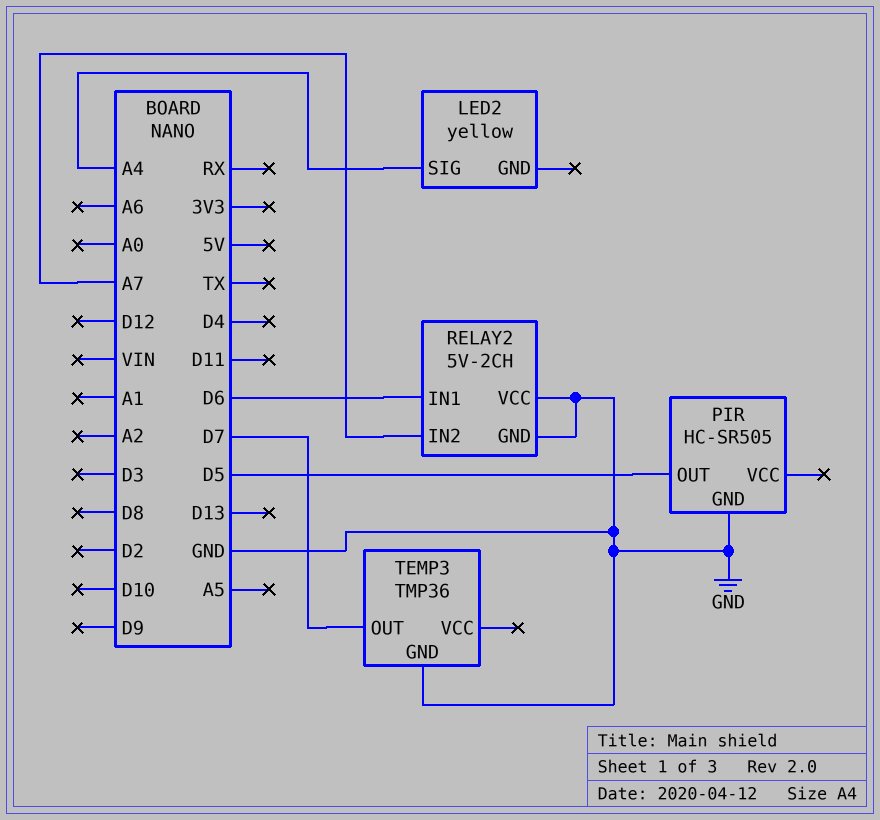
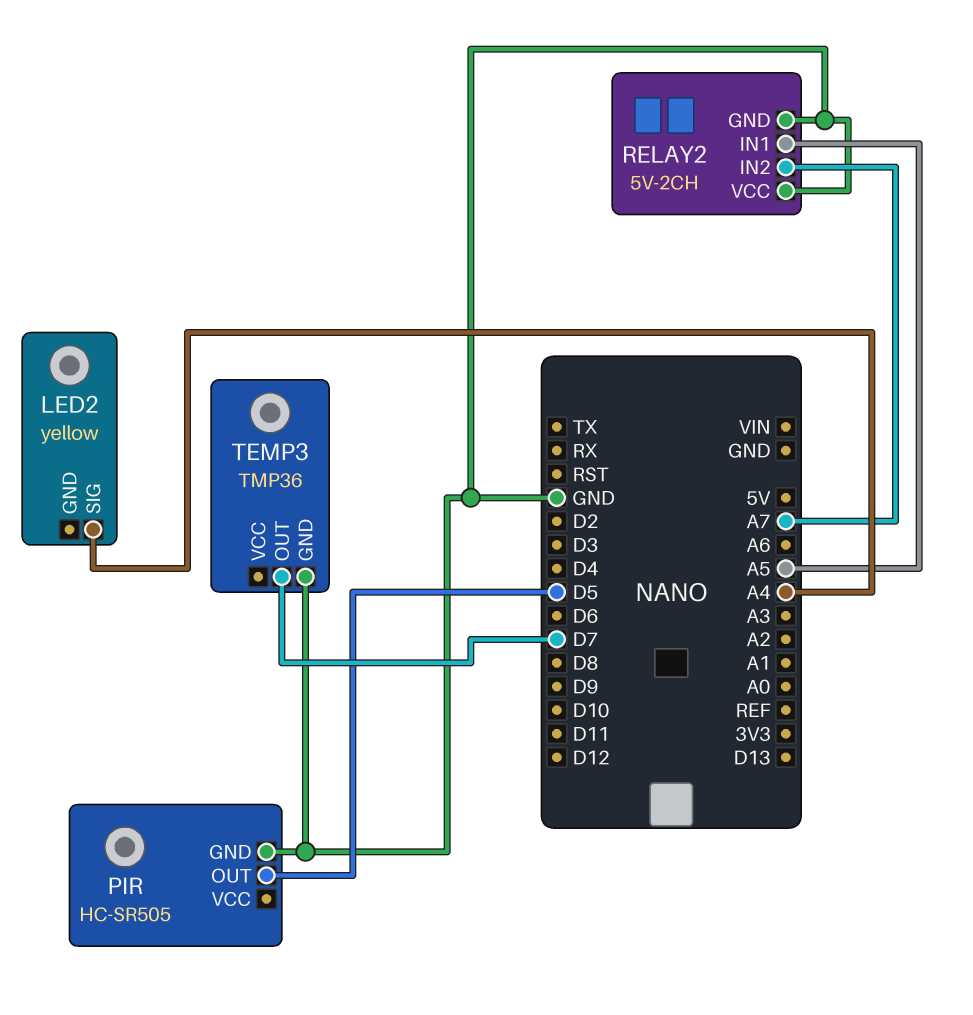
RELAY2 pin IN1: D6 -> A5

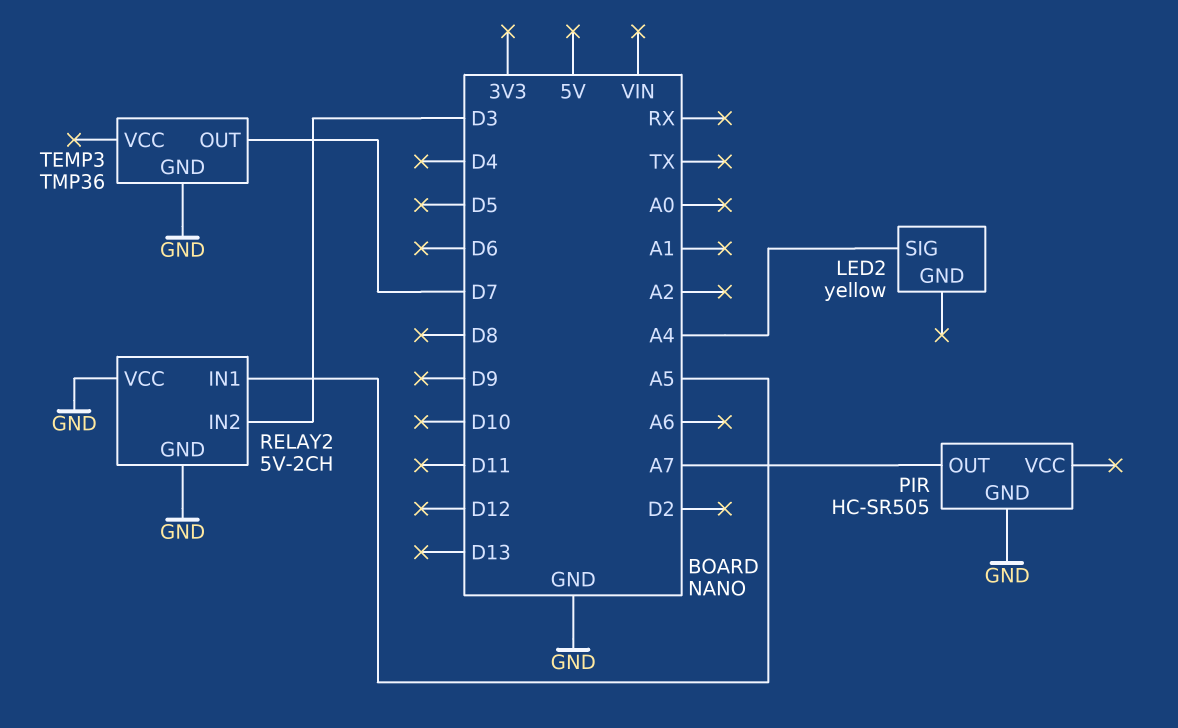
PIR pin OUT: D5 -> A7
RELAY2 pin IN2: A7 -> D3

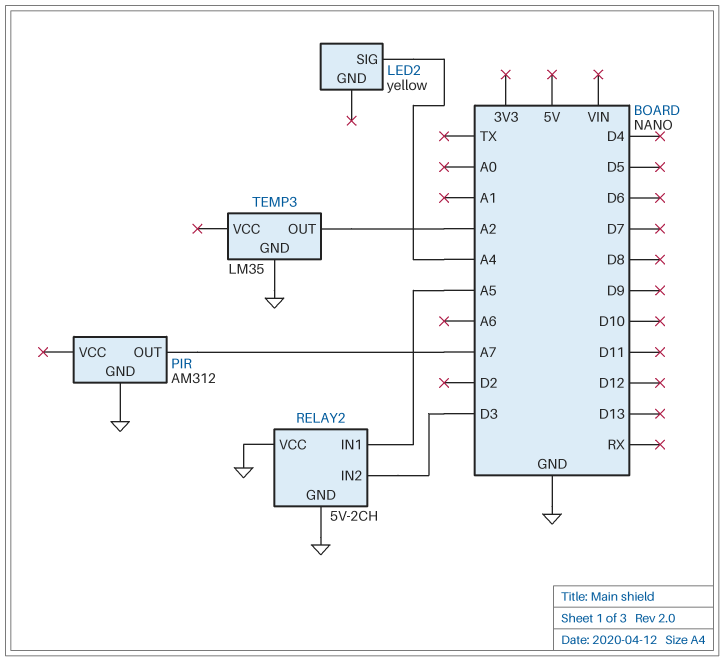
PIR: HC-SR505 -> AM312
TEMP3: TMP36 -> LM35
TEMP3 pin OUT: D7 -> A2

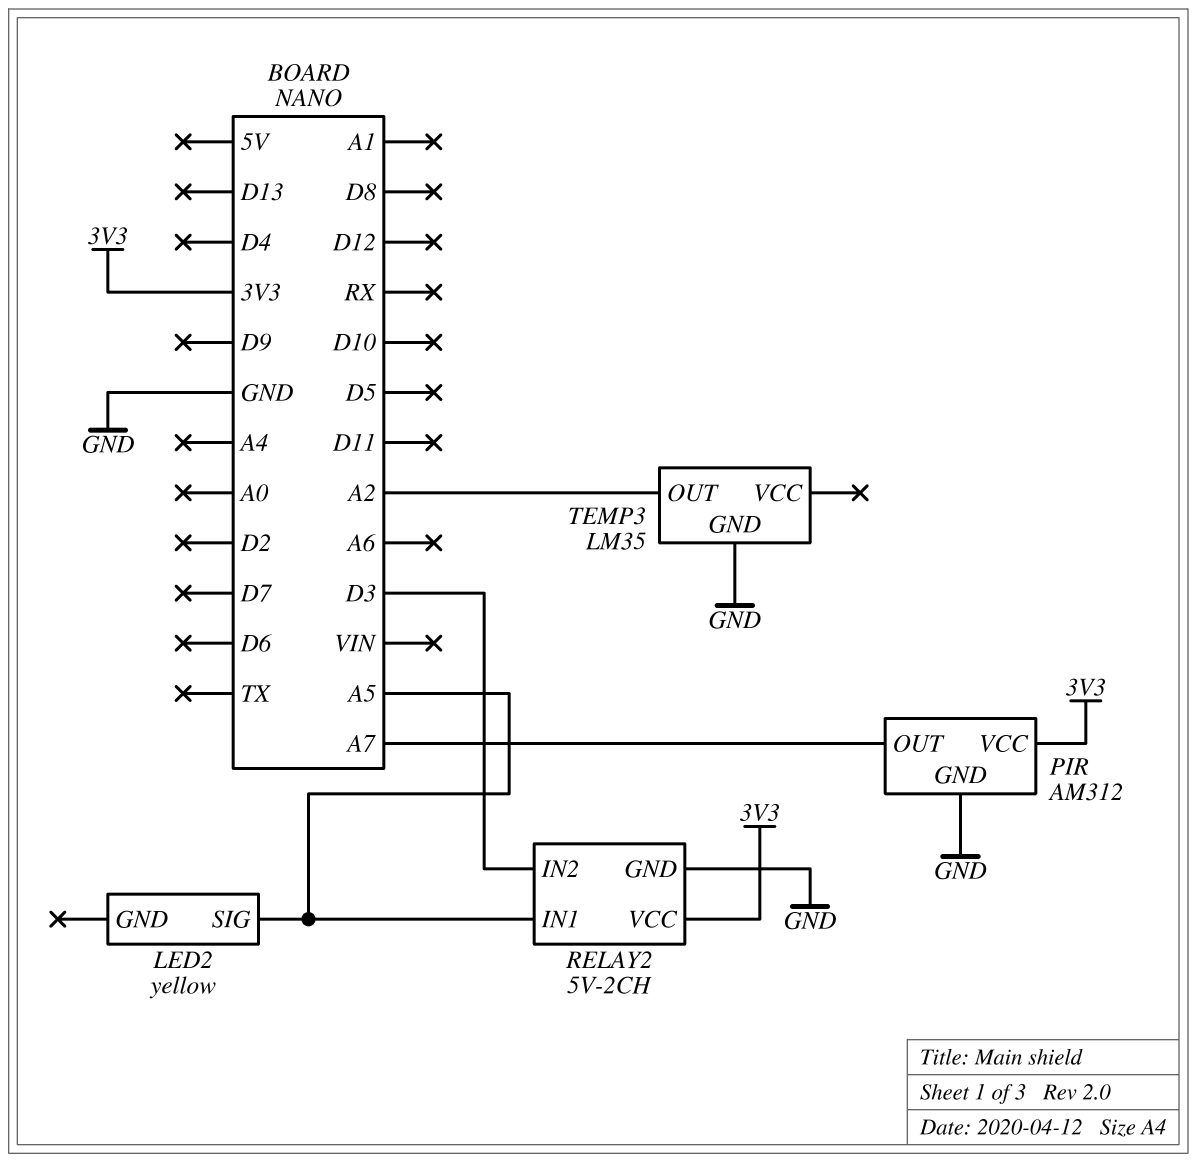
LED2 pin SIG: A4 -> A5
PIR pin VCC: none -> 3V3
RELAY2 pin VCC: GND -> 3V3

